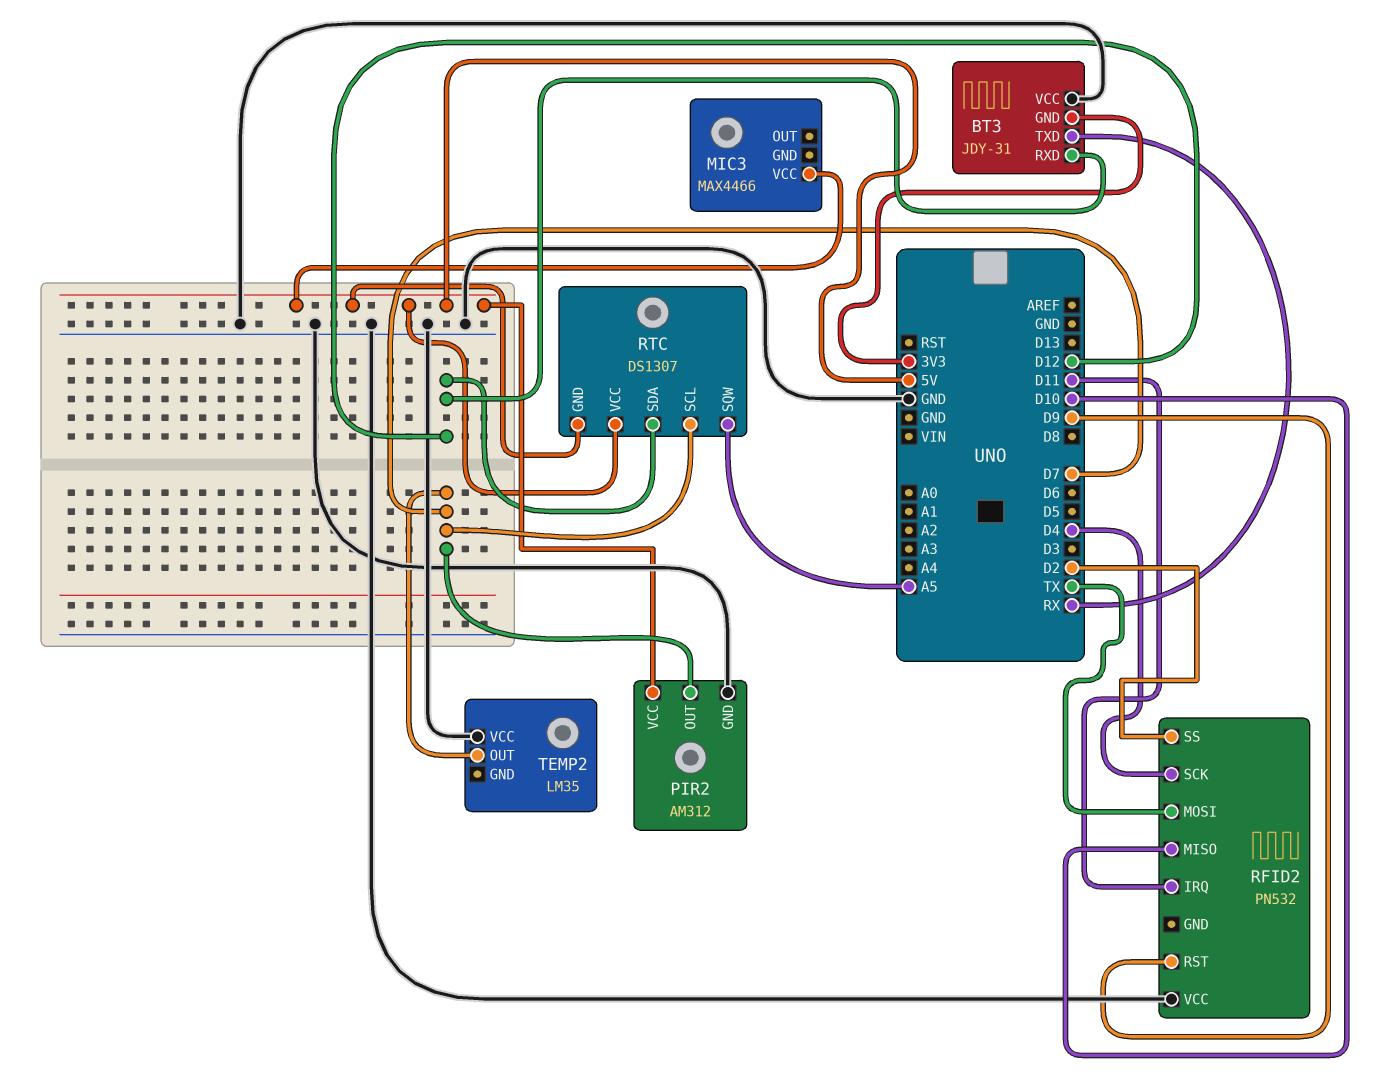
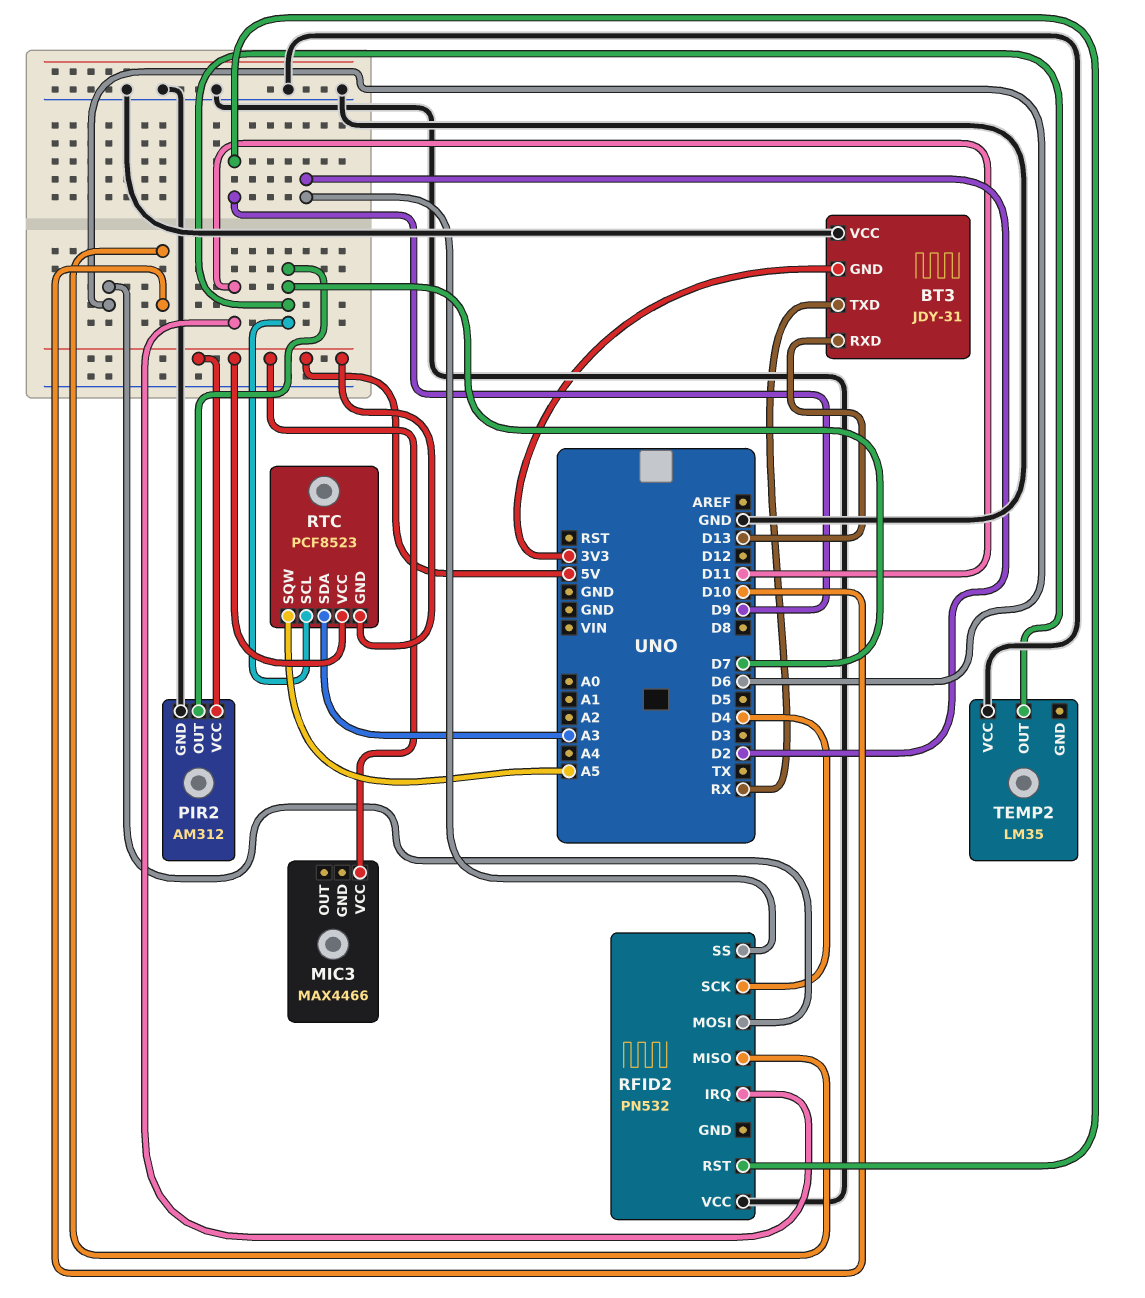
BT3 pin RXD: D12 -> D13
RFID2 pin MOSI: TX -> D6
RTC: DS1307 -> PCF8523
RTC pin SDA: D12 -> A3

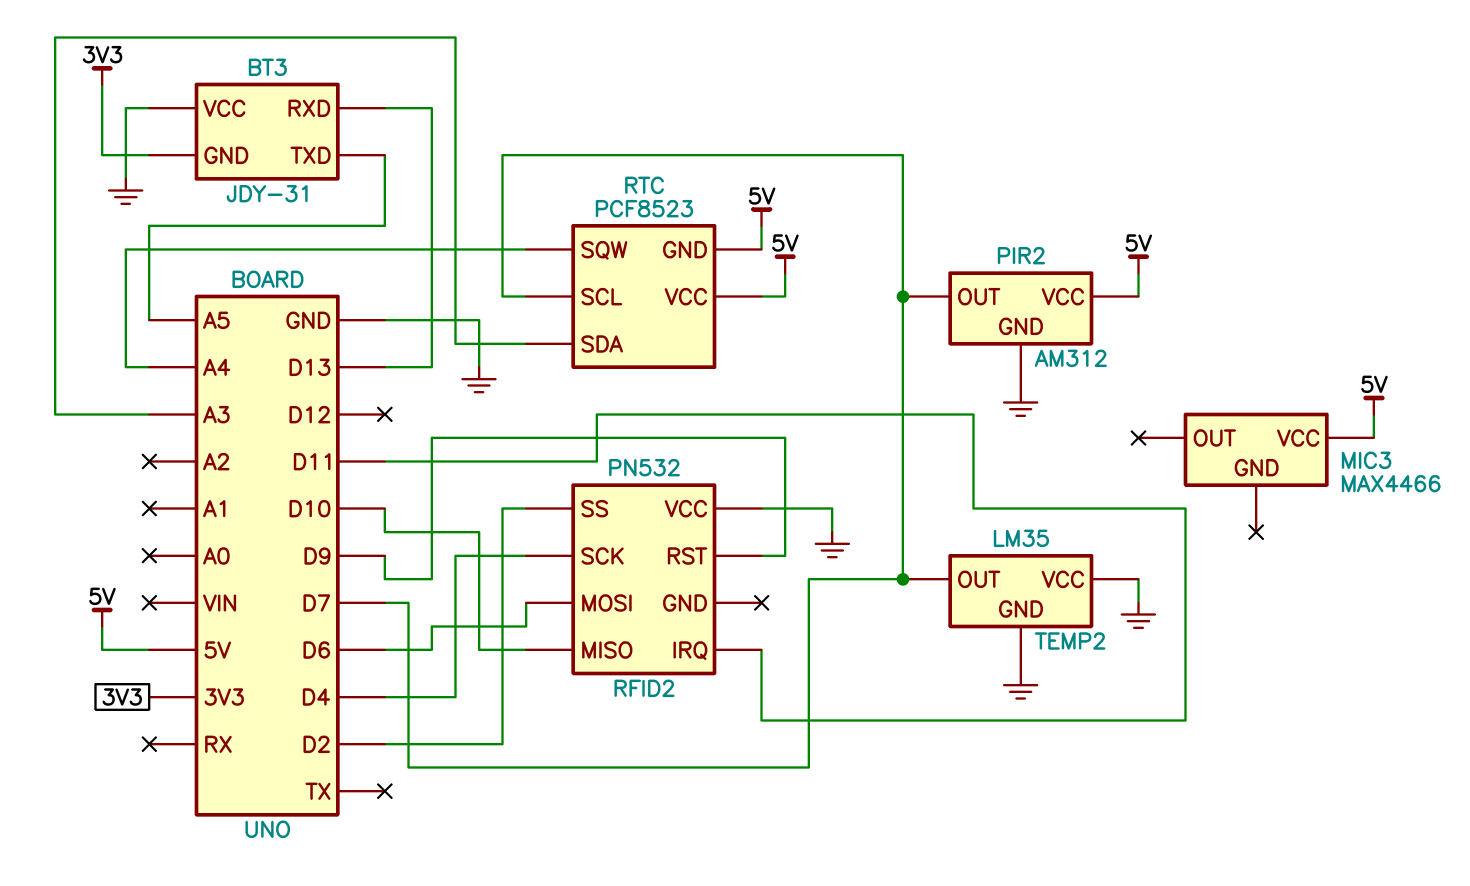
BT3 pin TXD: RX -> A5
RTC pin SQW: A5 -> A4
TEMP2 pin GND: none -> GND

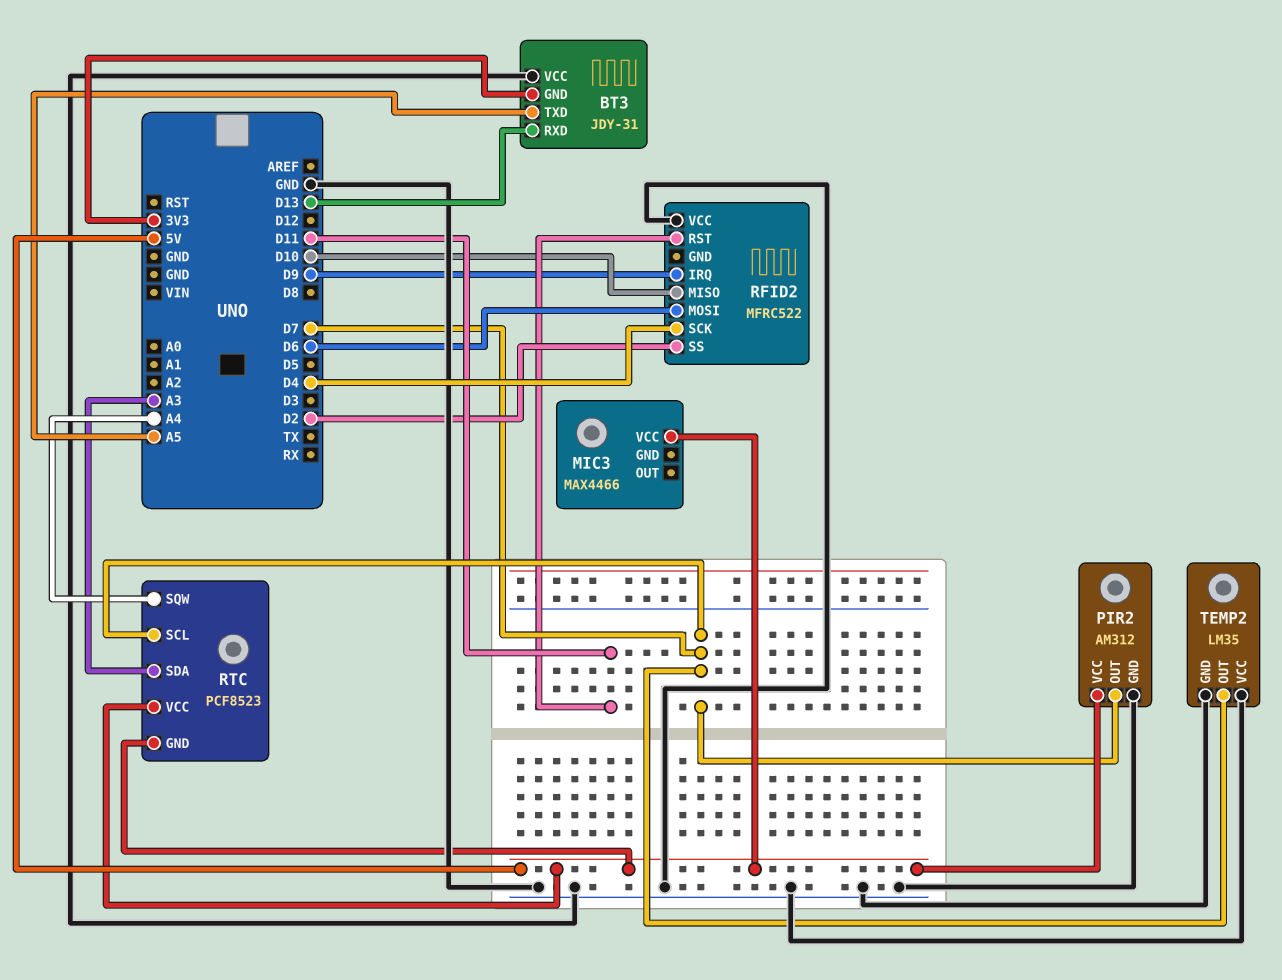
RFID2: PN532 -> MFRC522
RFID2 pin IRQ: D11 -> D9
RFID2 pin RST: D9 -> D11

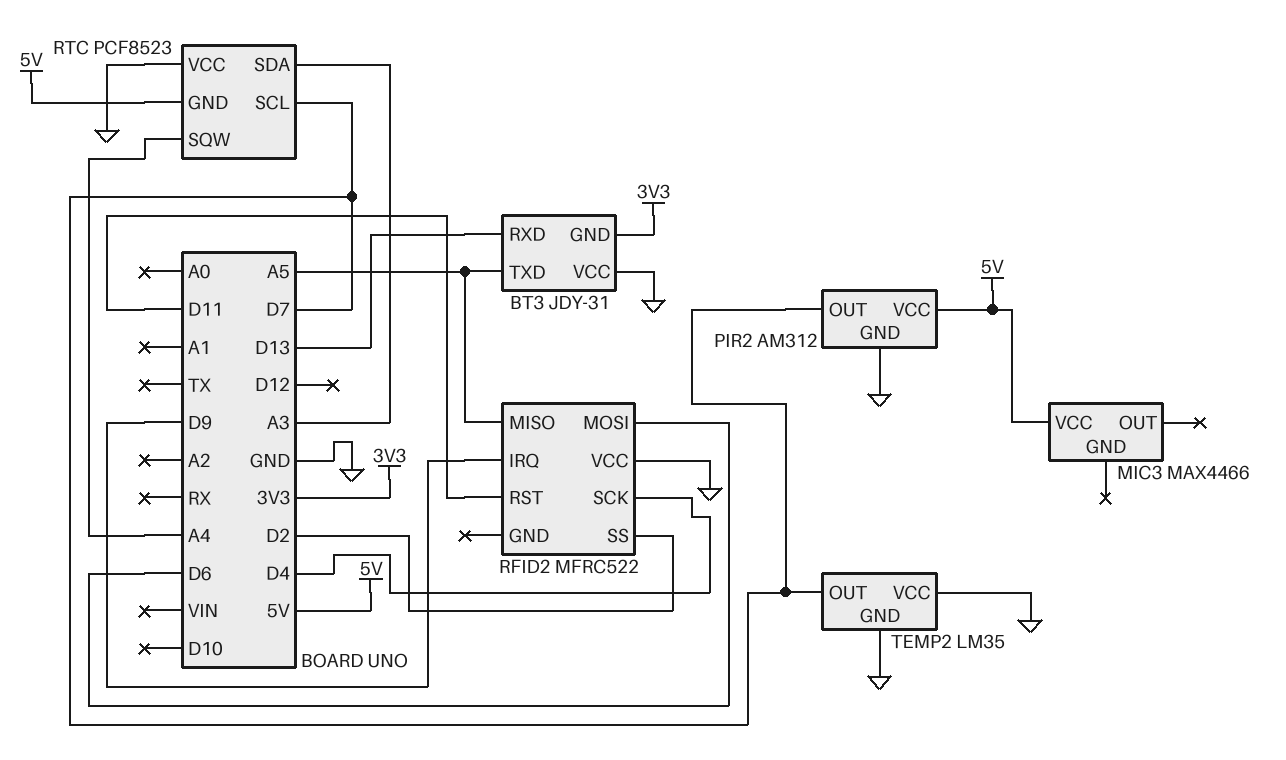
RFID2 pin MISO: D10 -> A5
RTC pin VCC: 5V -> GND

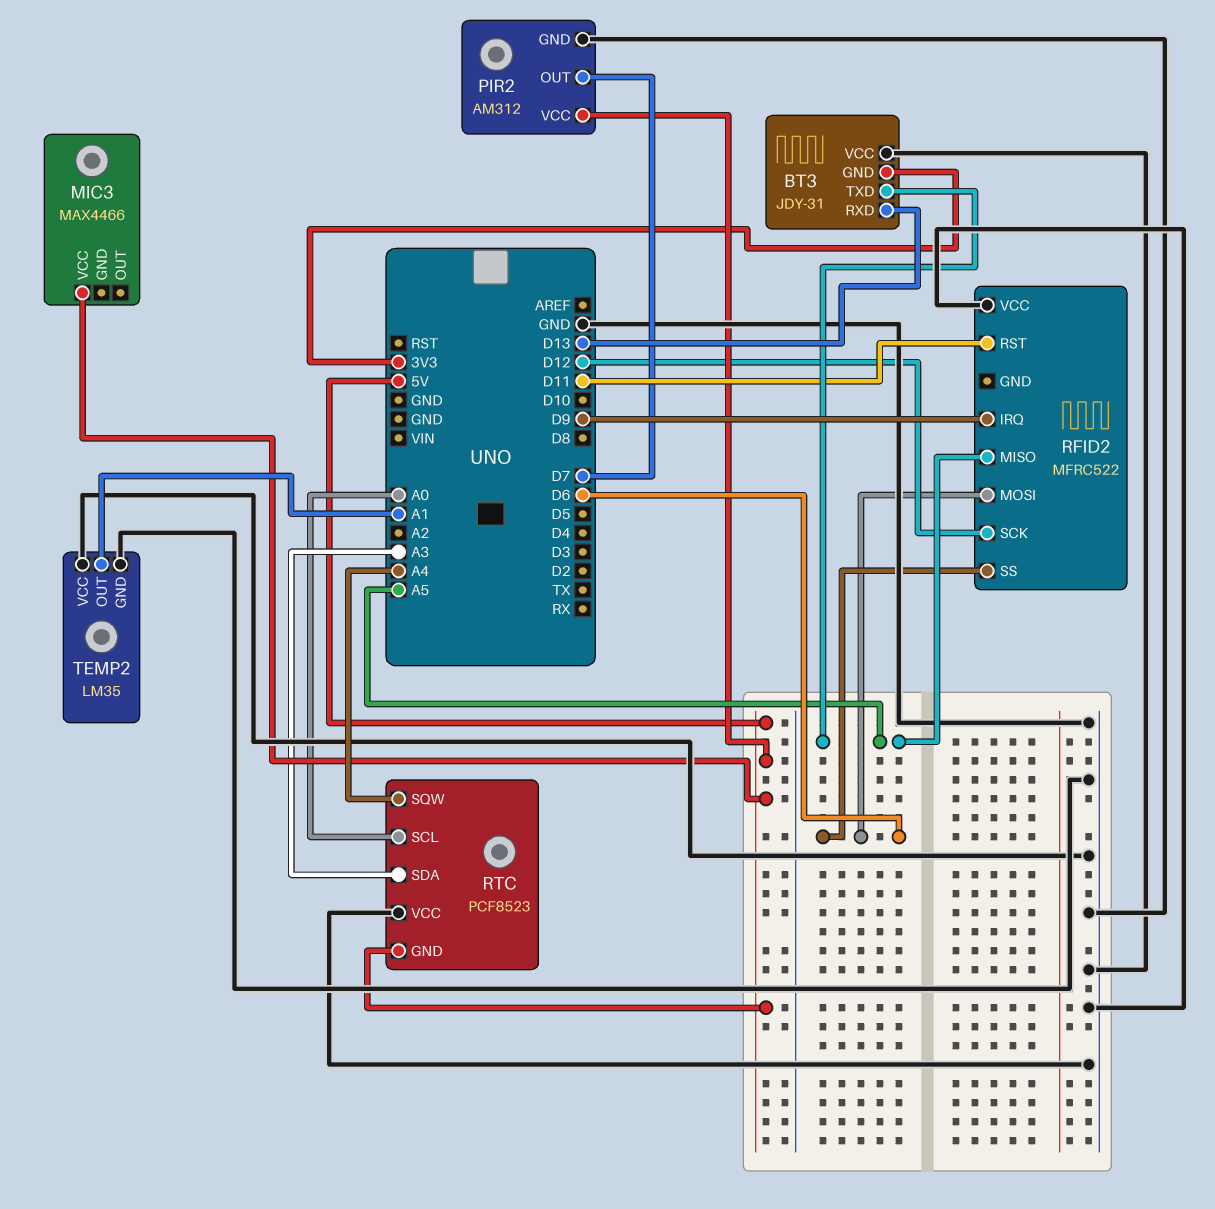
RFID2 pin SCK: D4 -> D12
RFID2 pin SS: D2 -> D6
RTC pin SCL: D7 -> A0
TEMP2 pin OUT: D7 -> A1

